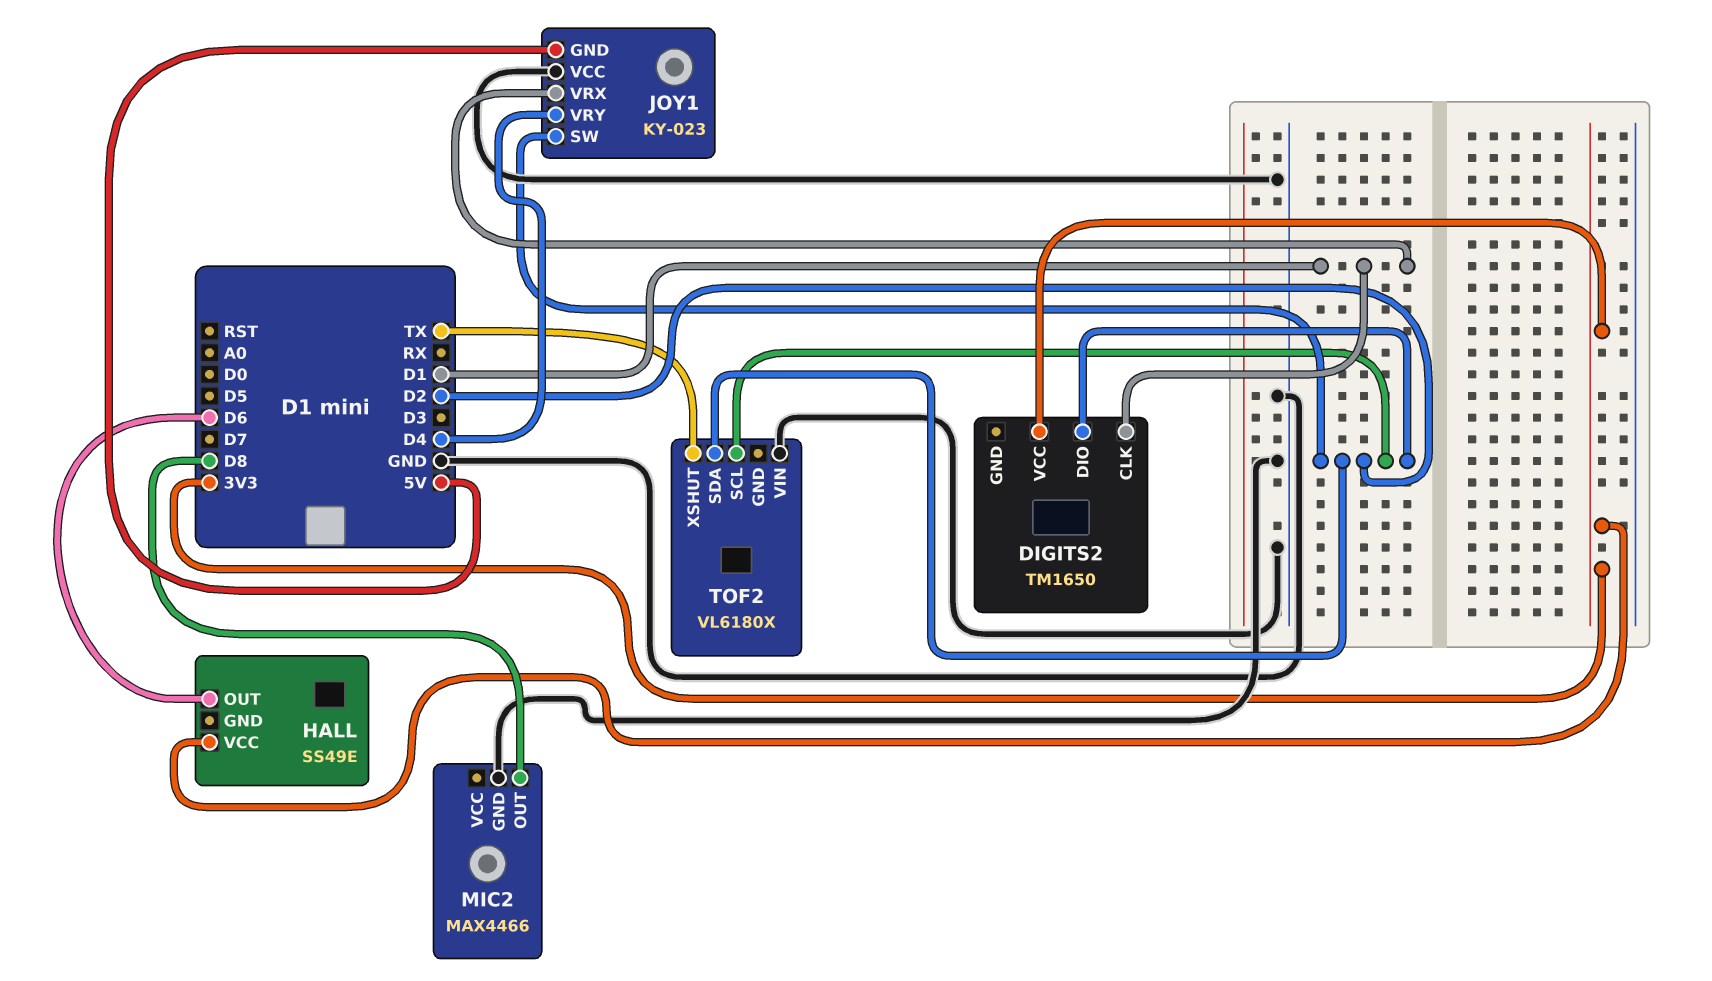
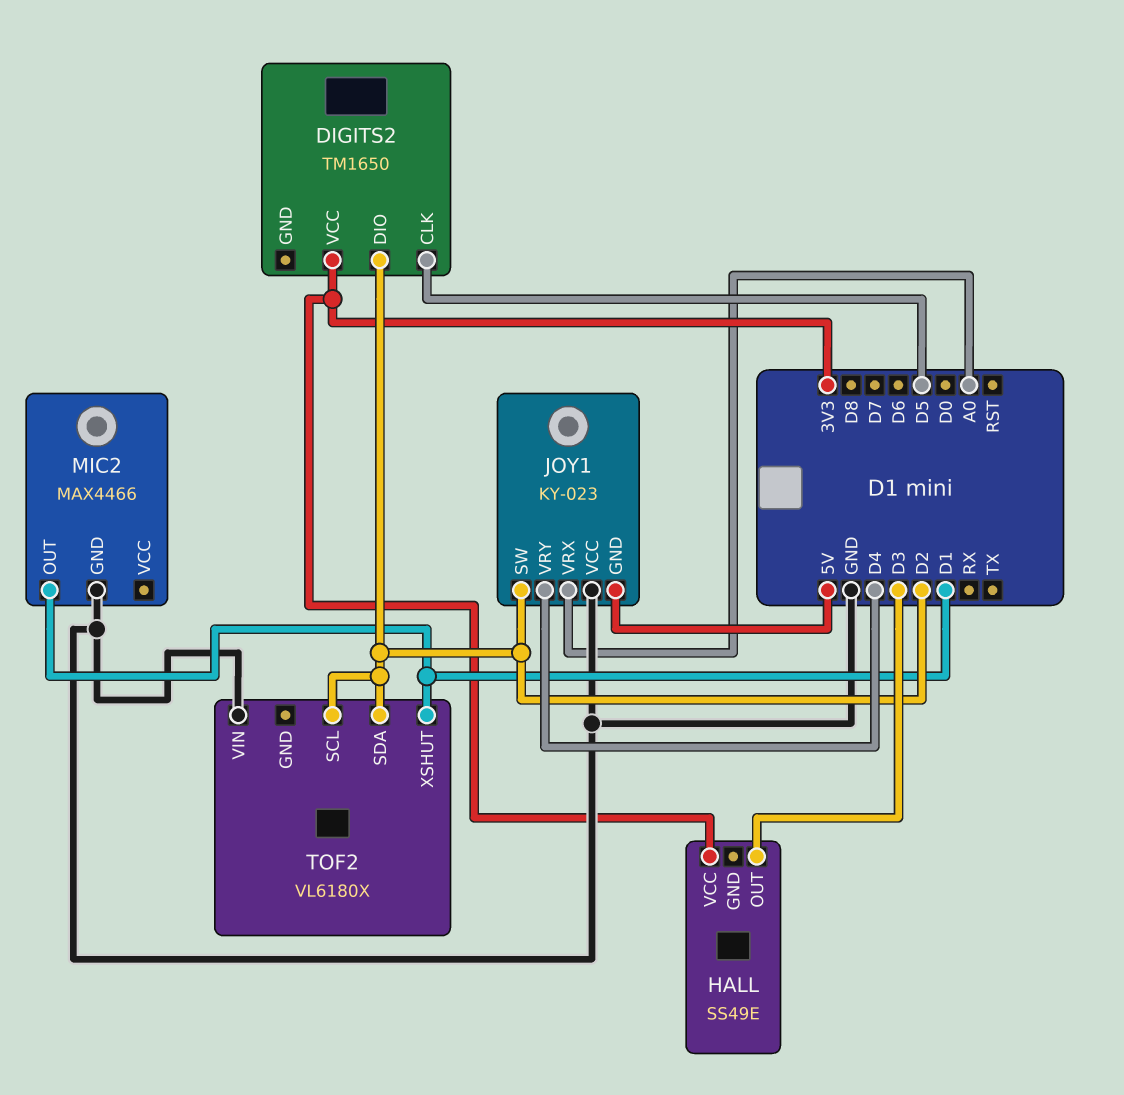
DIGITS2 pin CLK: D1 -> D5
HALL pin OUT: D6 -> D3
JOY1 pin VRX: D1 -> A0
MIC2 pin OUT: D8 -> D1
TOF2 pin XSHUT: TX -> D1

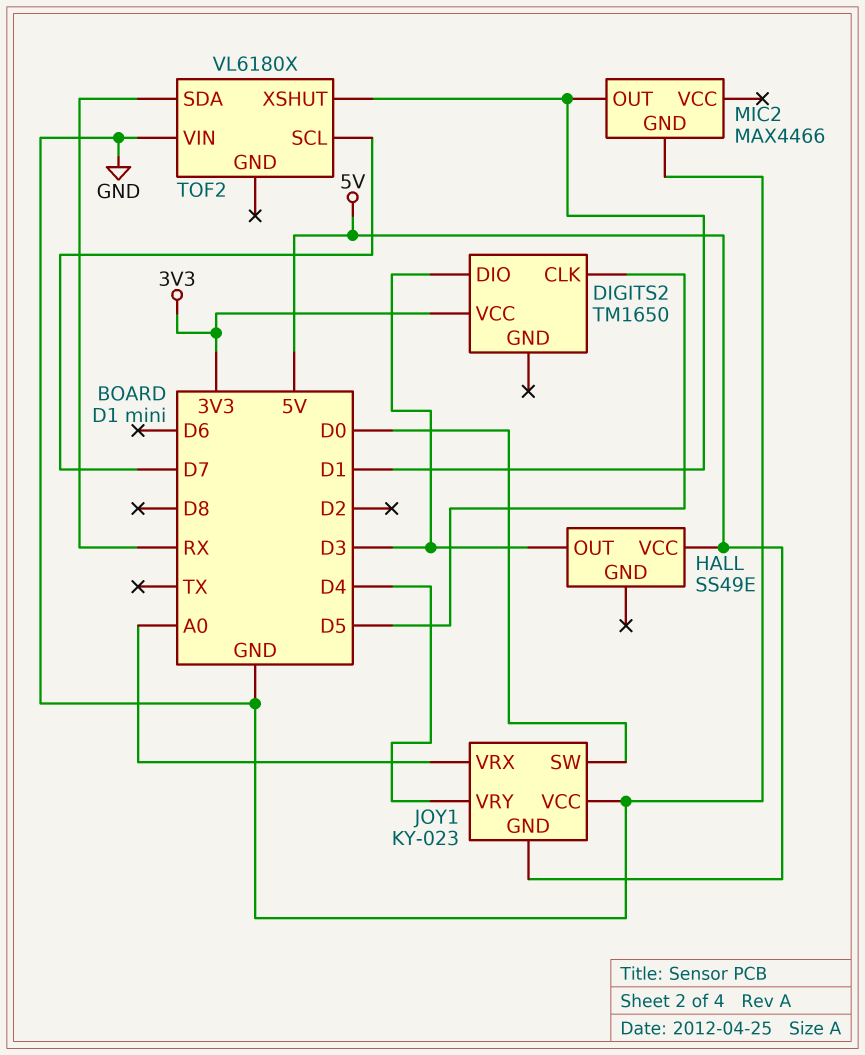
DIGITS2 pin DIO: D2 -> D3
HALL pin VCC: 3V3 -> 5V
JOY1 pin SW: D2 -> D0
TOF2 pin SCL: D2 -> D7
TOF2 pin SDA: D2 -> RX

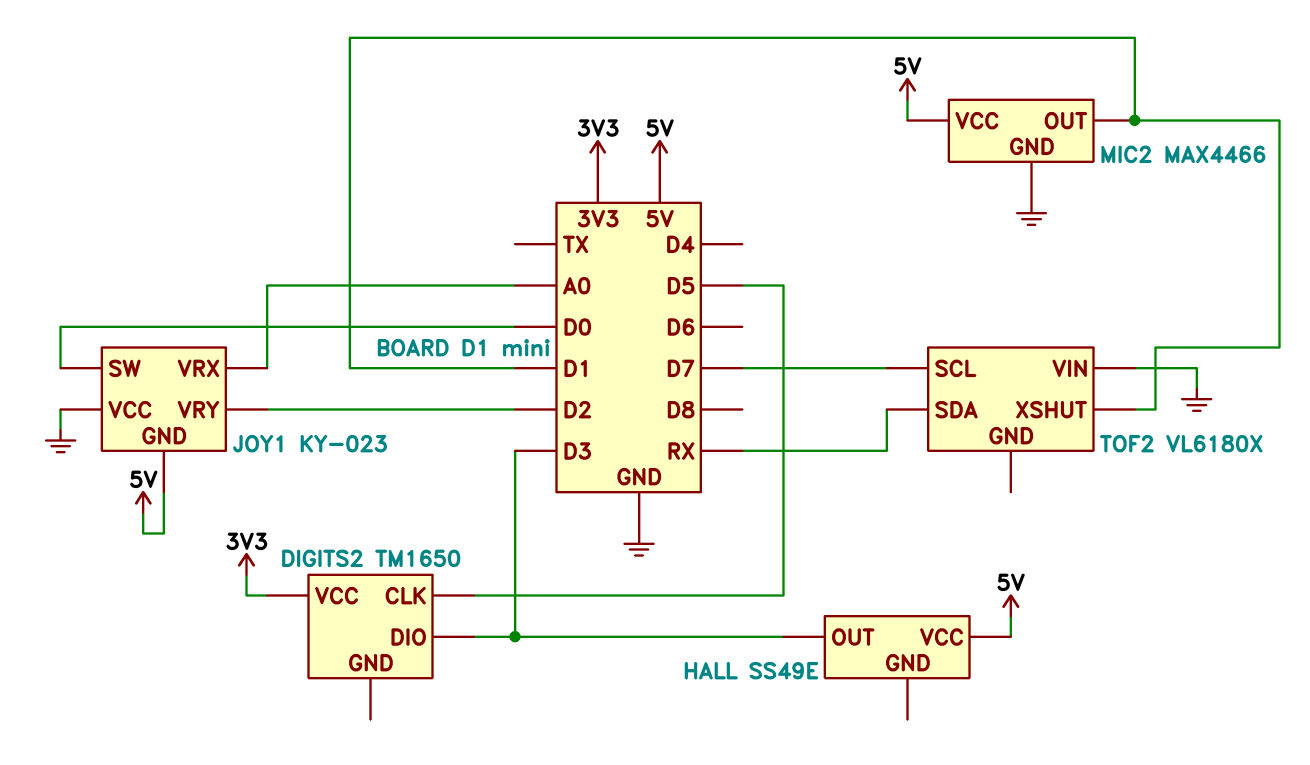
JOY1 pin VRY: D4 -> D2
MIC2 pin VCC: none -> 5V

